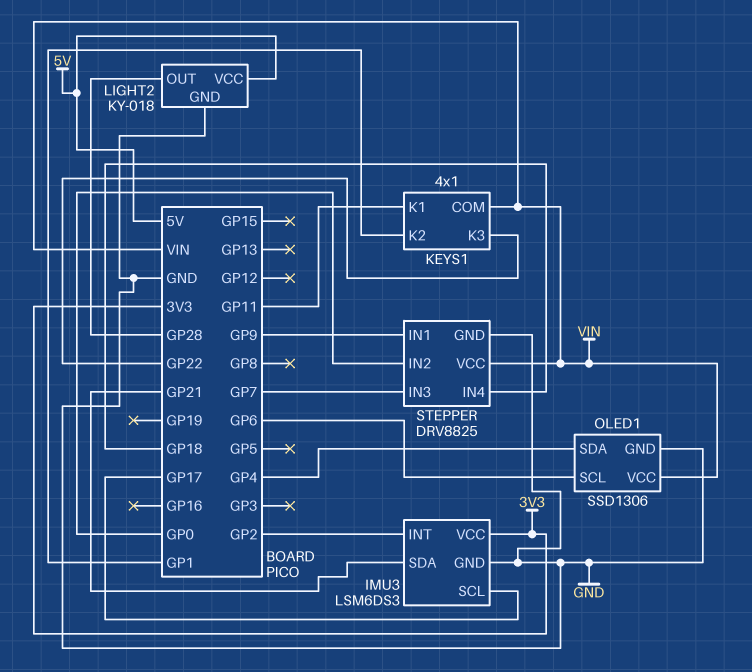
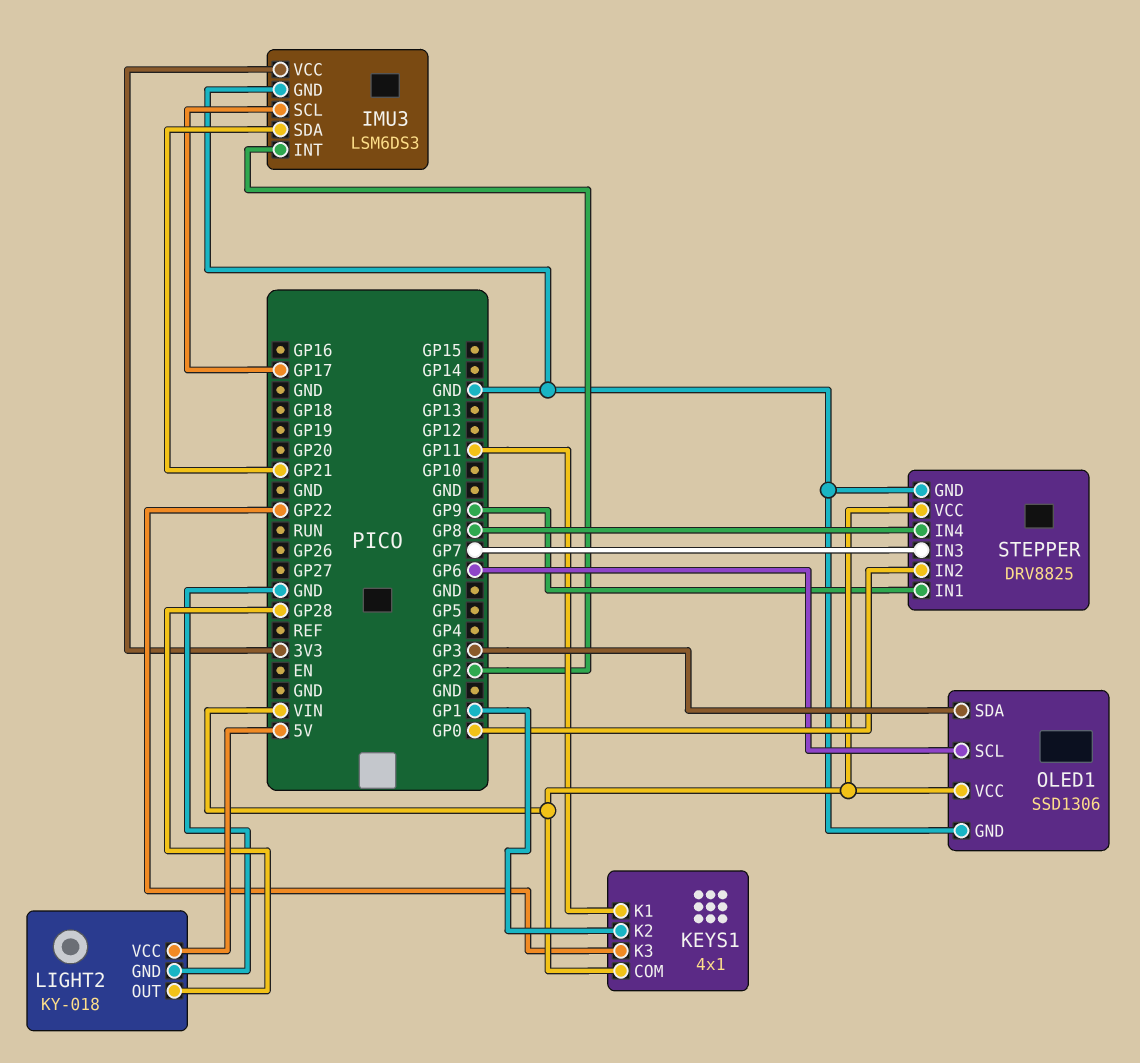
OLED1 pin SDA: GP4 -> GP3
STEPPER pin IN4: GP18 -> GP8

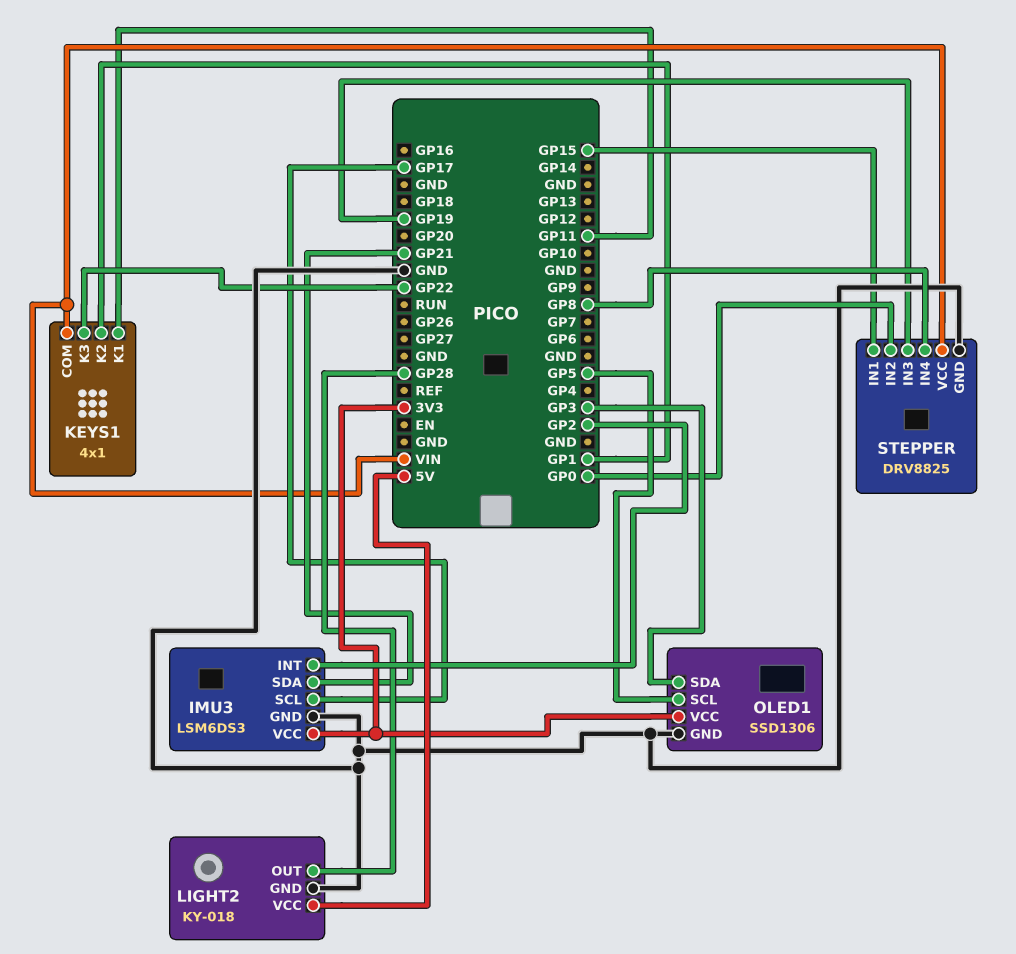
OLED1 pin SCL: GP6 -> GP5
OLED1 pin VCC: VIN -> 3V3
STEPPER pin IN1: GP9 -> GP15
STEPPER pin IN3: GP7 -> GP19

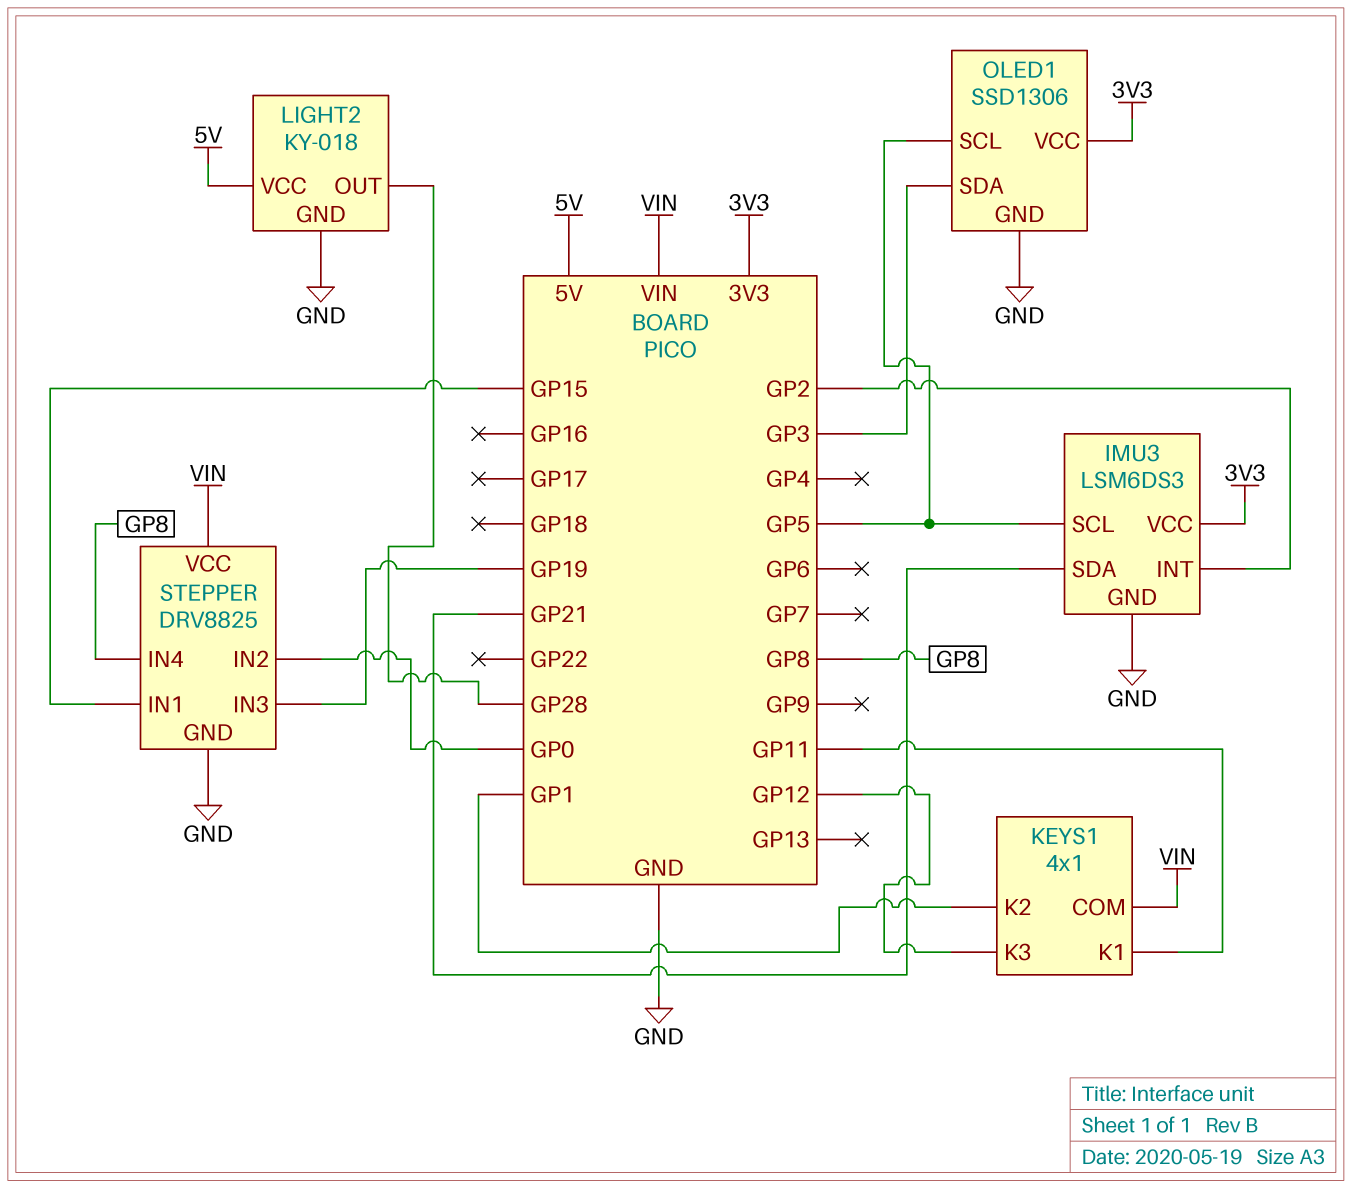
IMU3 pin SCL: GP17 -> GP5
KEYS1 pin K3: GP22 -> GP12

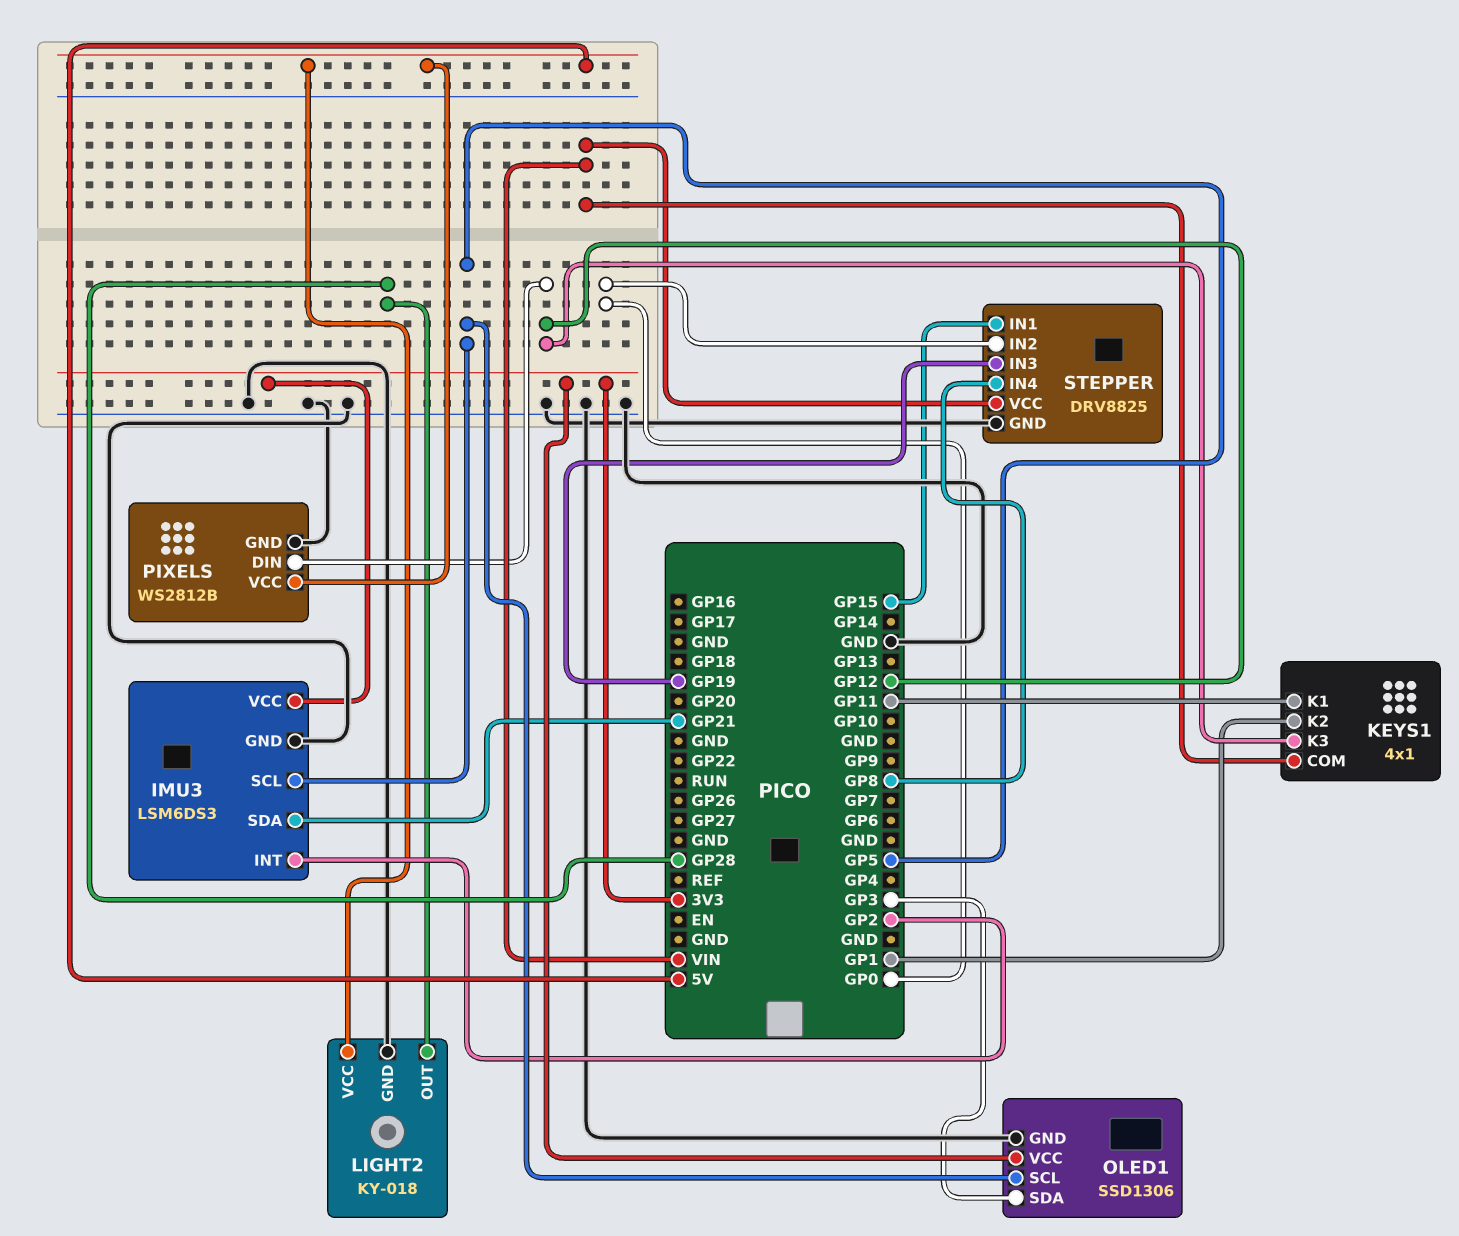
PIXELS: none -> WS2812B
PIXELS pin DIN: none -> GP12
PIXELS pin GND: none -> GND
PIXELS pin VCC: none -> 5V

